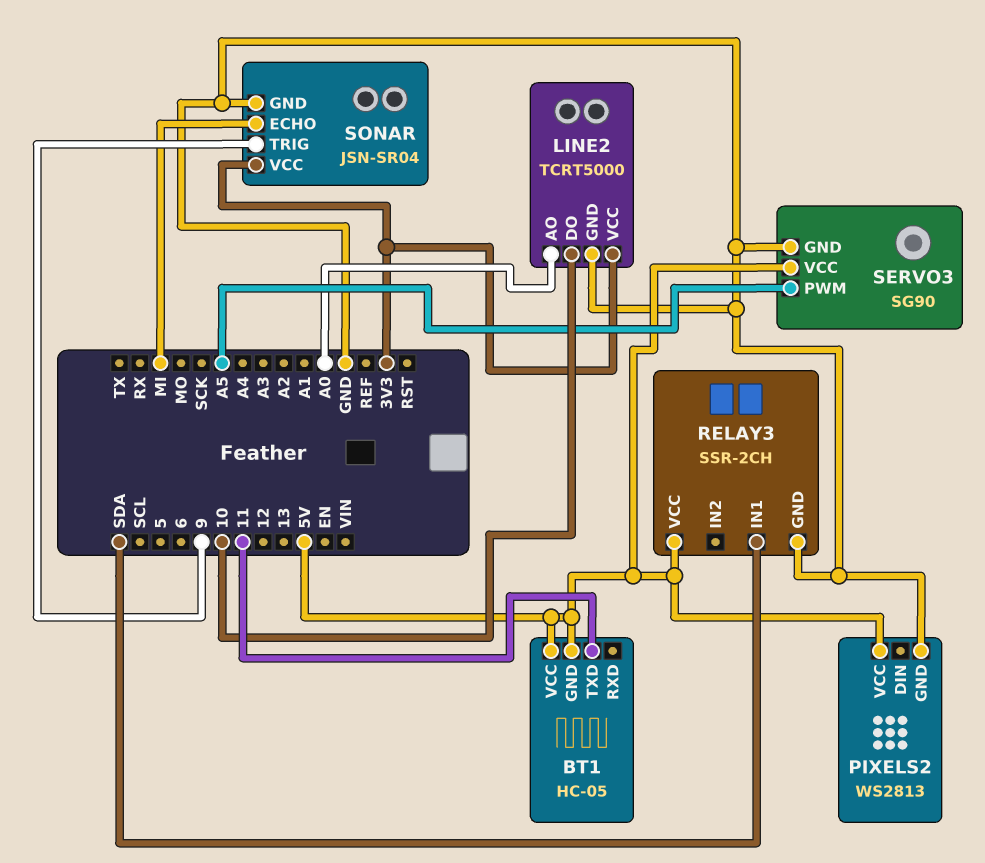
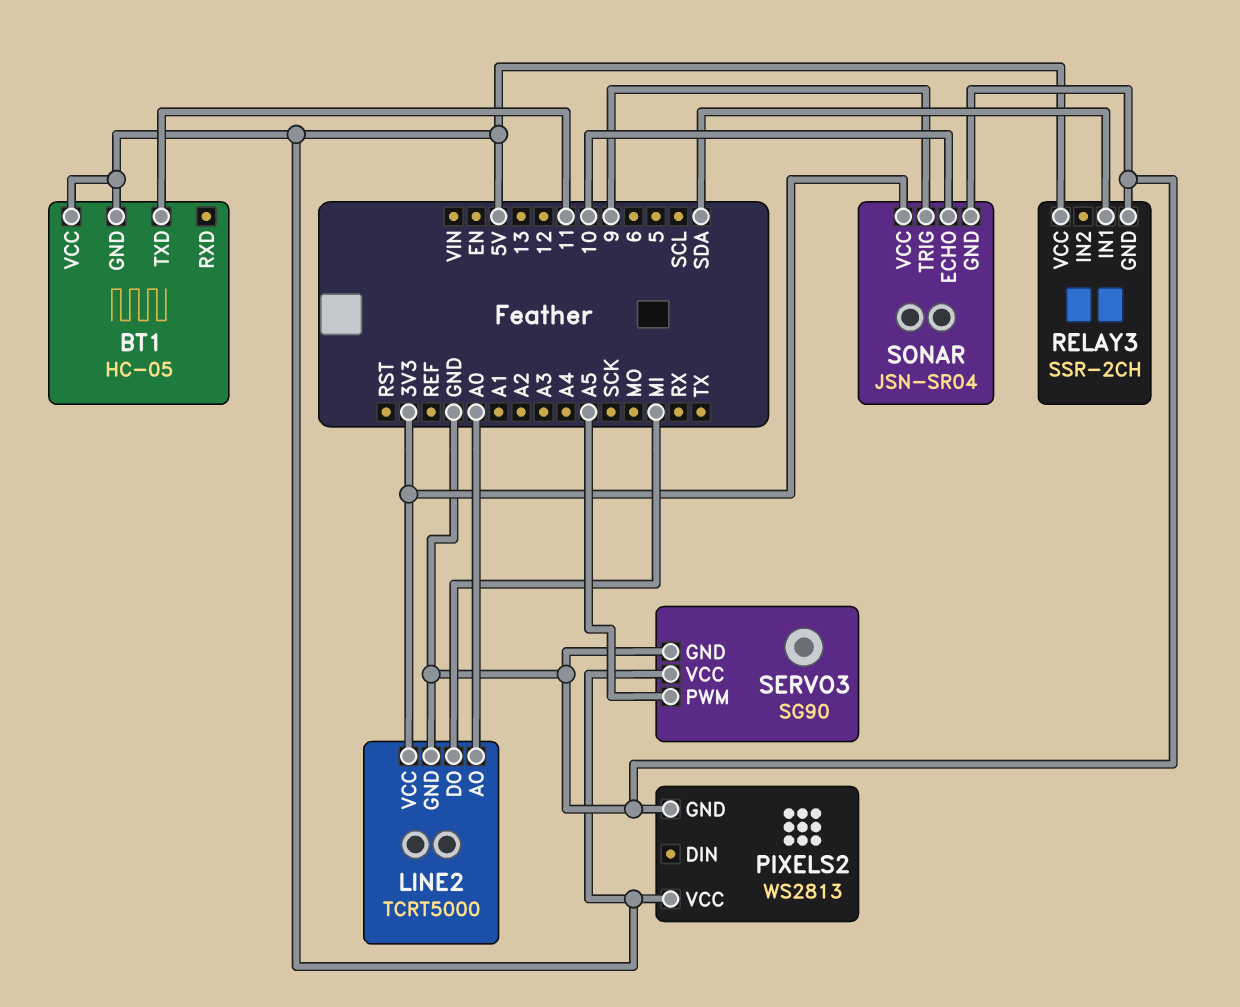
LINE2 pin DO: 10 -> MI
SONAR pin ECHO: MI -> 10

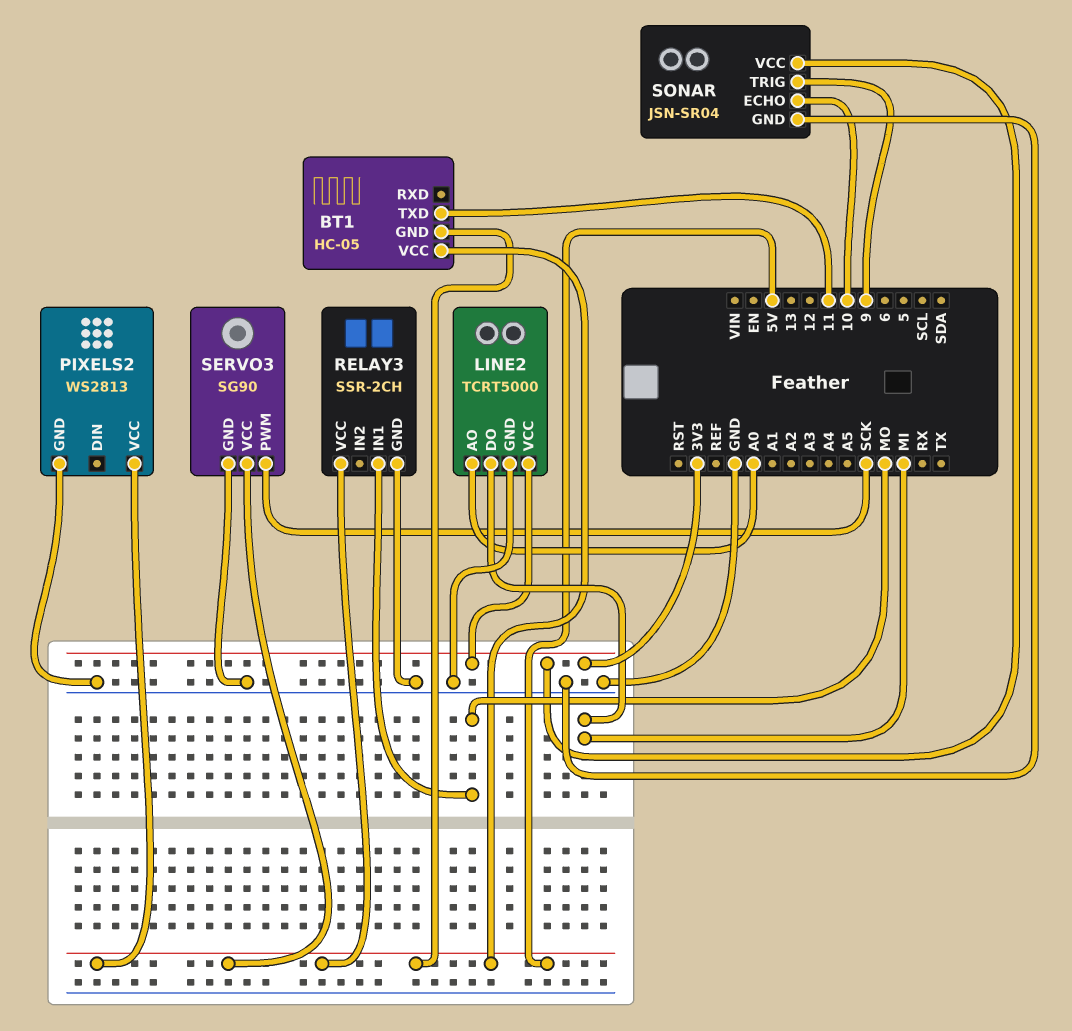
RELAY3 pin IN1: SDA -> MO
SERVO3 pin PWM: A5 -> SCK

